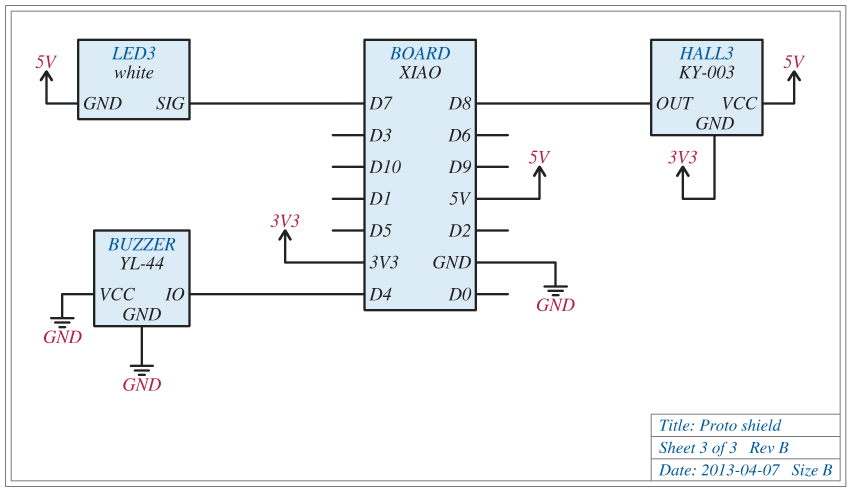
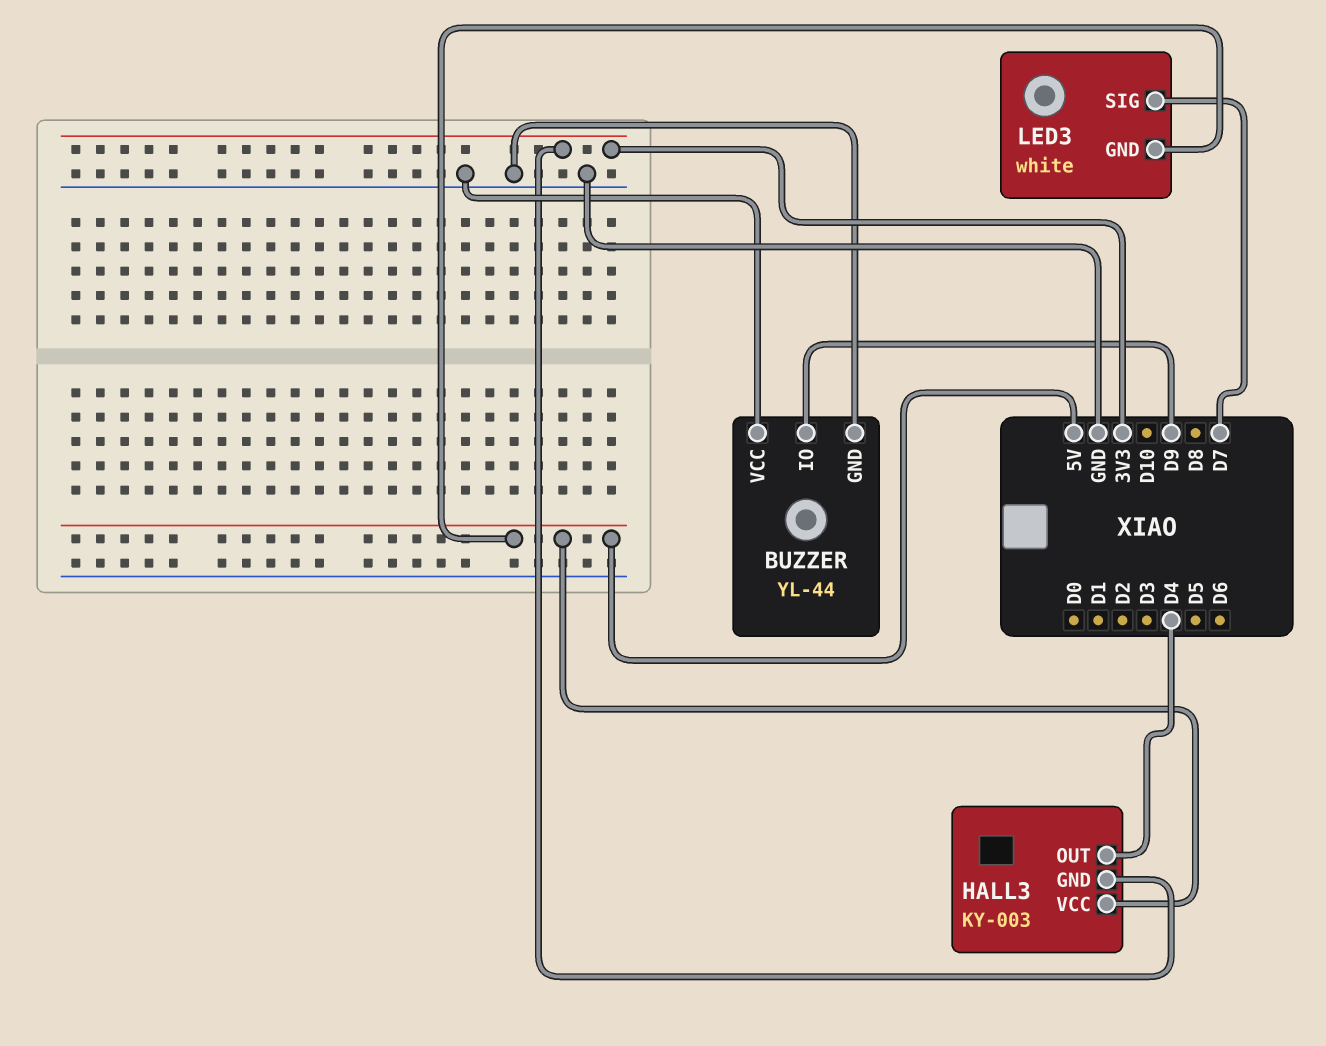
BUZZER pin IO: D4 -> D9
HALL3 pin OUT: D8 -> D4

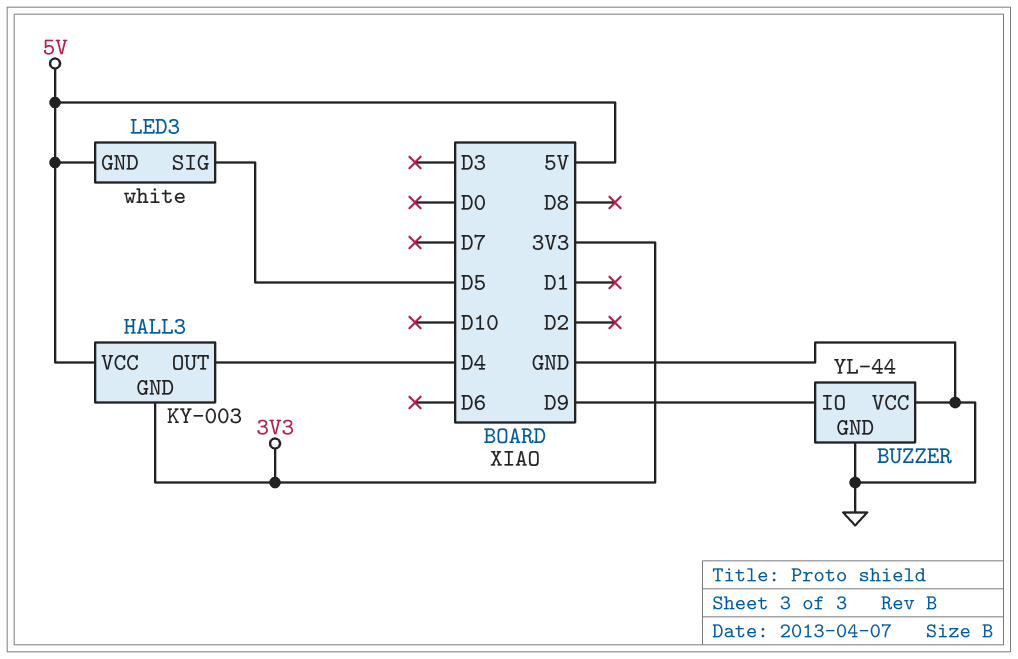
LED3 pin SIG: D7 -> D5

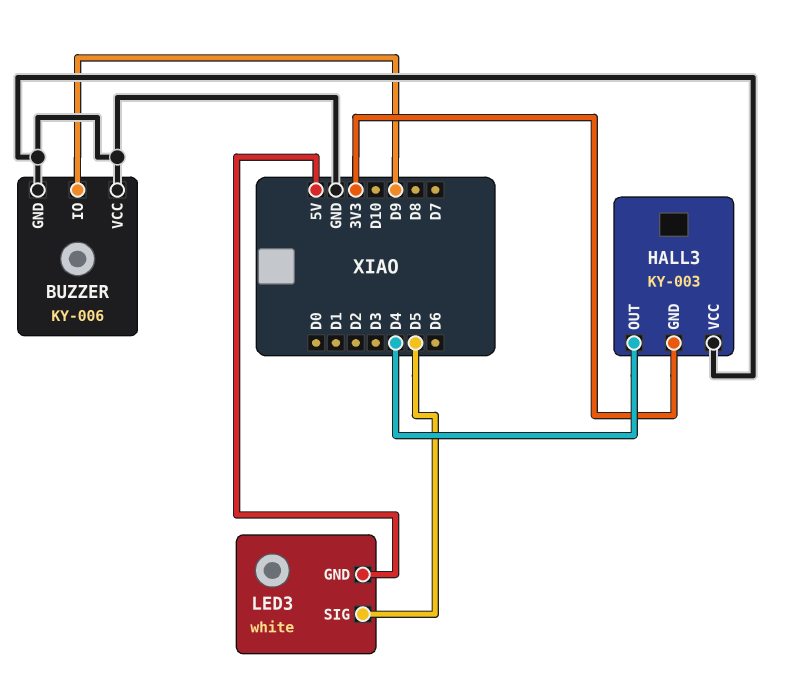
BUZZER: YL-44 -> KY-006
HALL3 pin VCC: 5V -> GND

